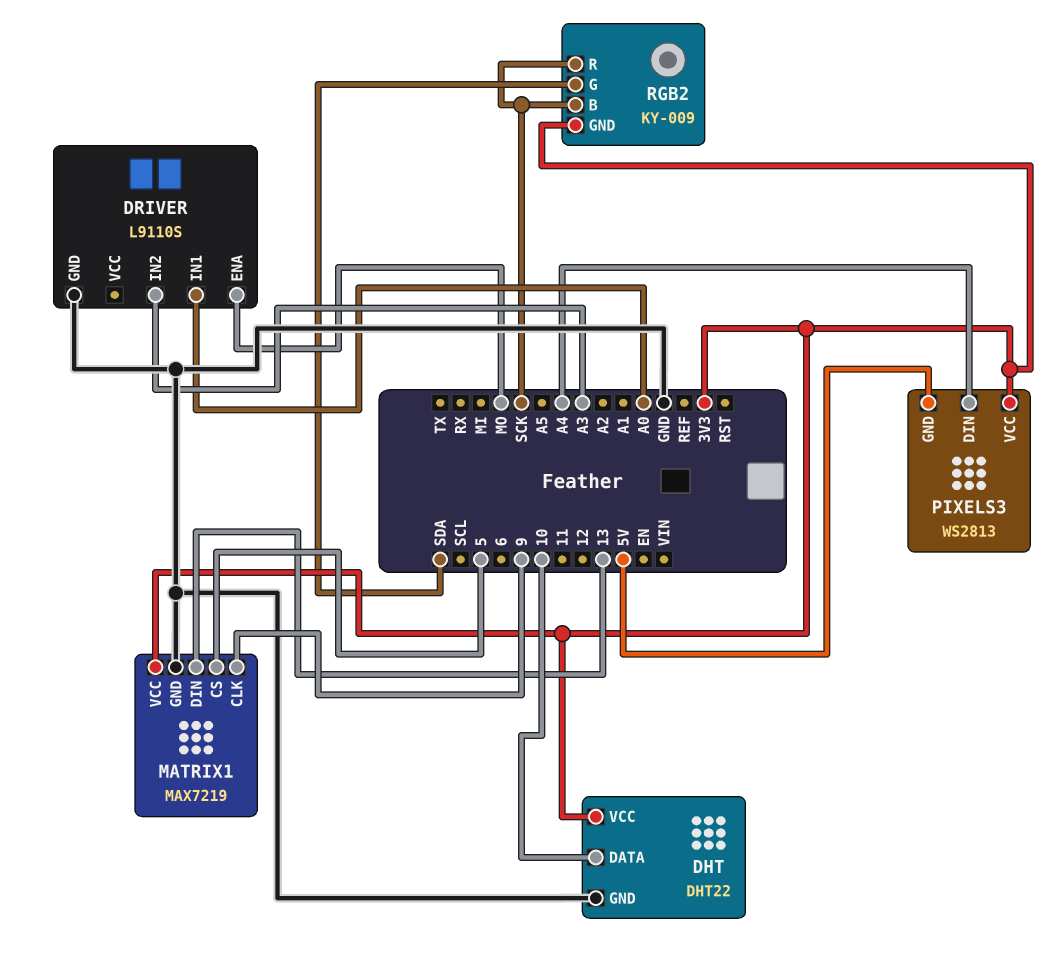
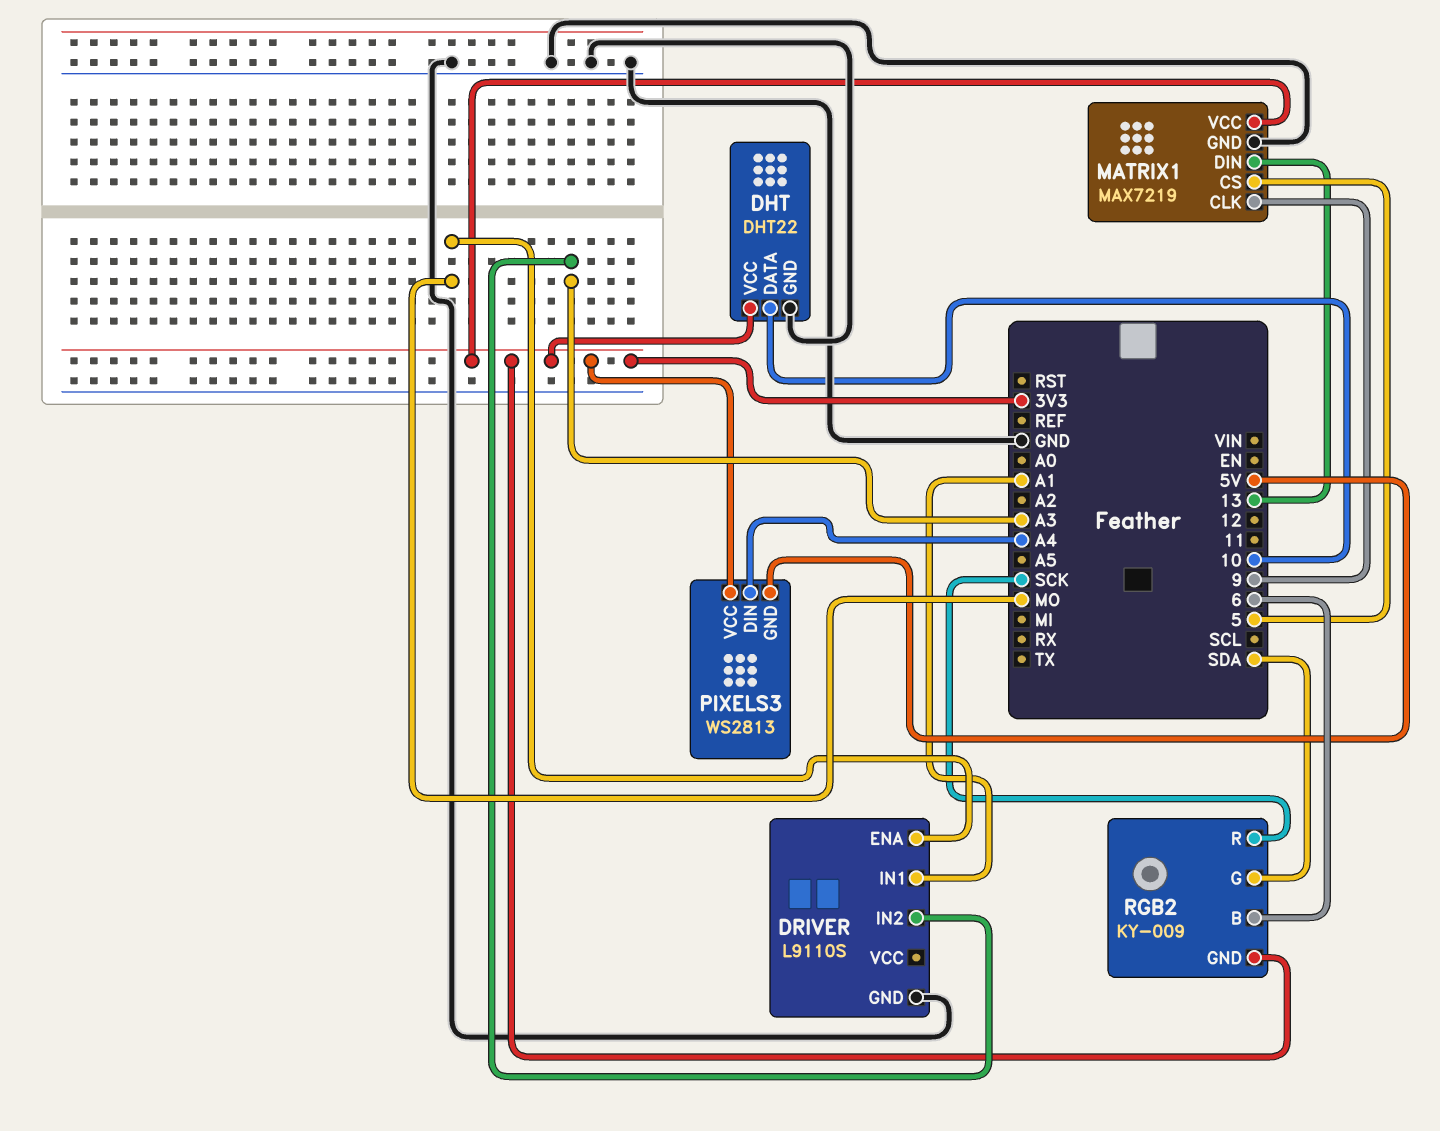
DRIVER pin IN1: A0 -> A1
RGB2 pin B: SCK -> 6

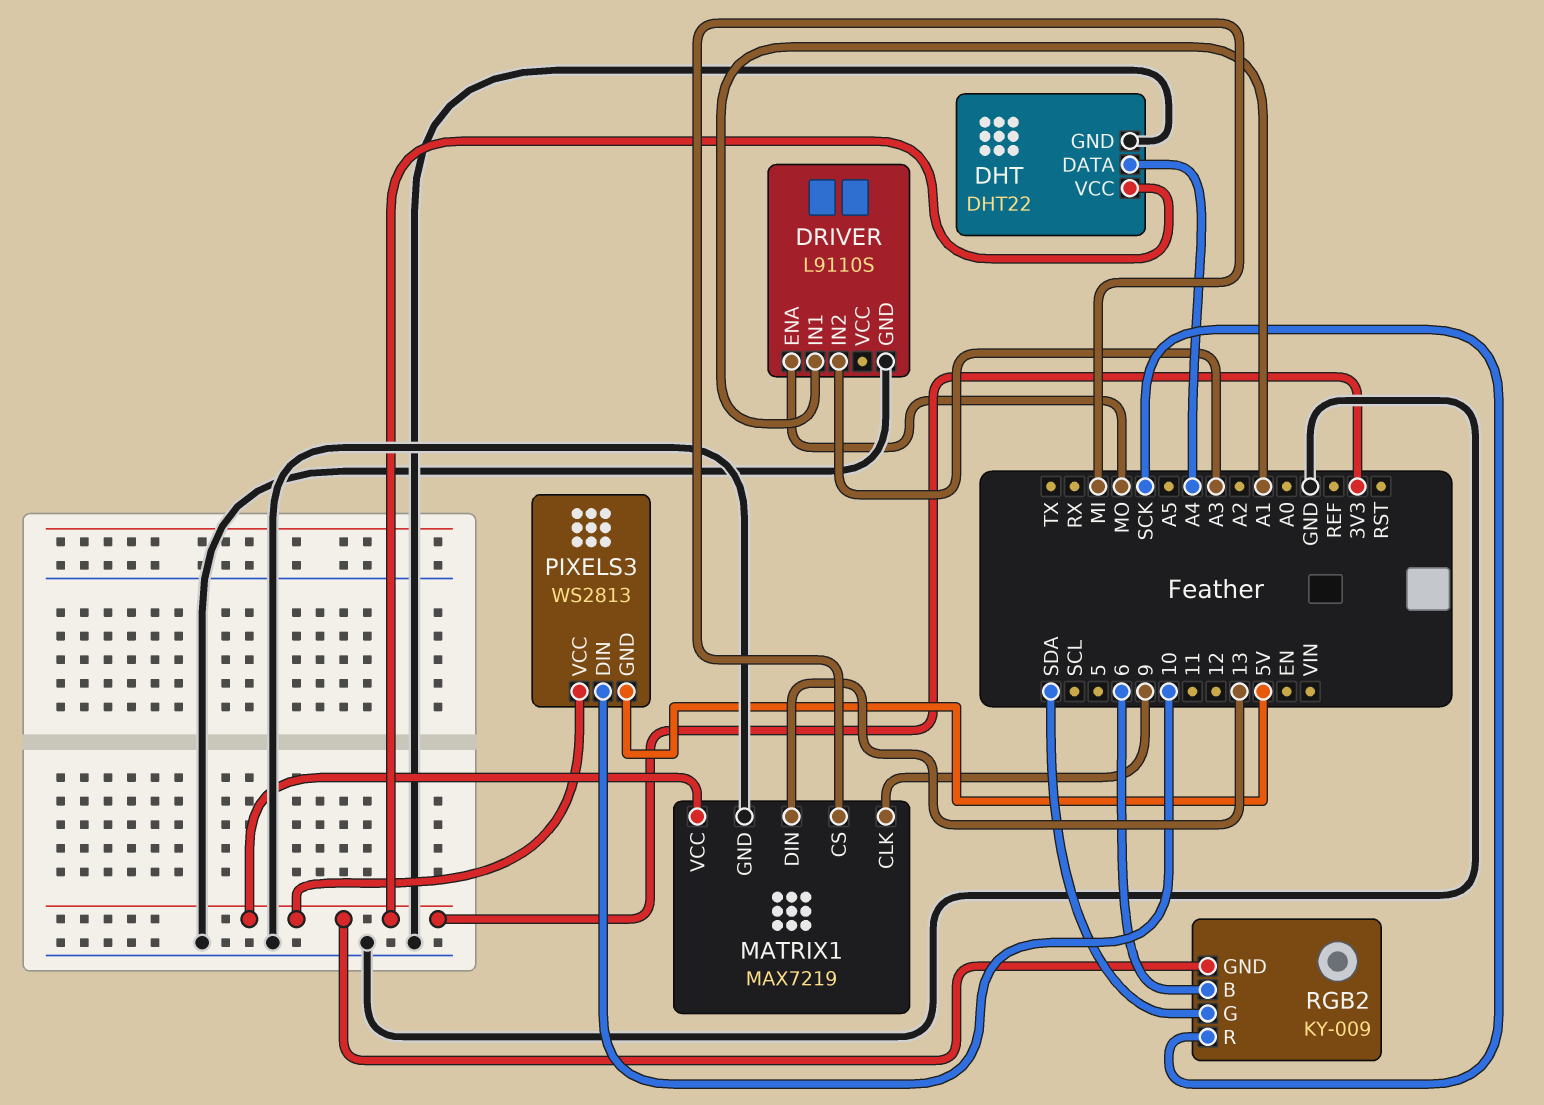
DHT pin DATA: 10 -> A4
MATRIX1 pin CS: 5 -> MI
PIXELS3 pin DIN: A4 -> 10

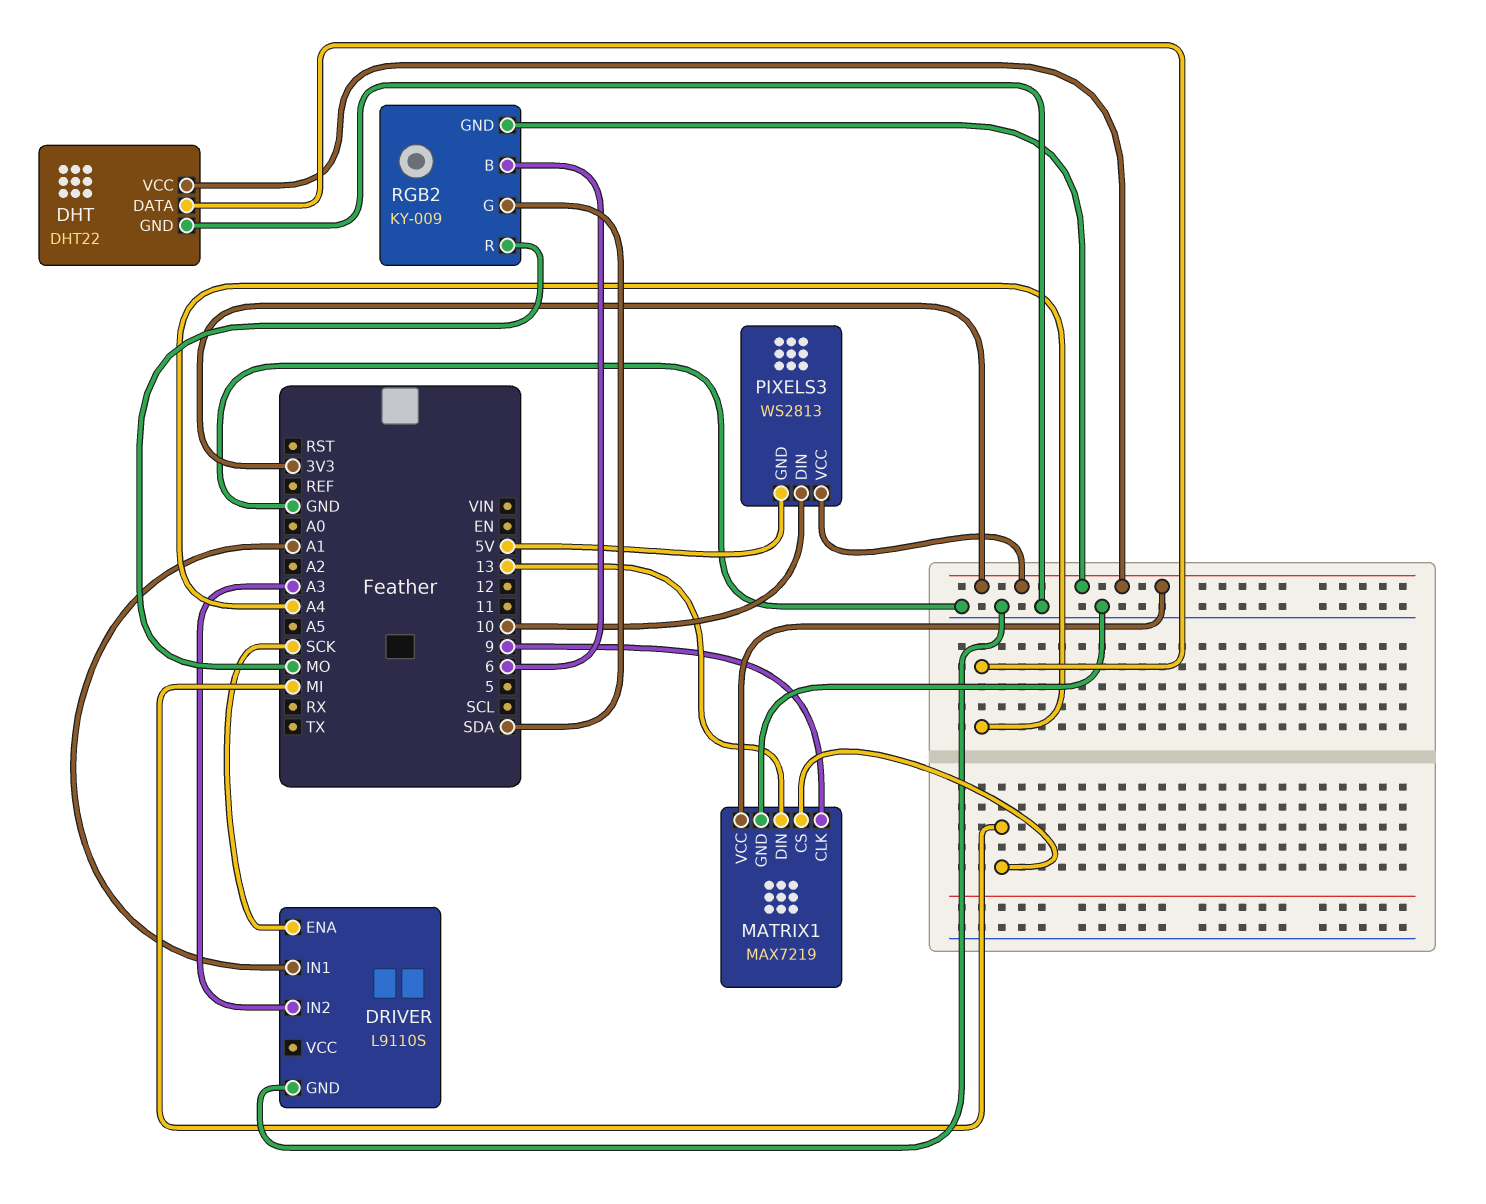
DRIVER pin ENA: MO -> SCK
RGB2 pin R: SCK -> MO

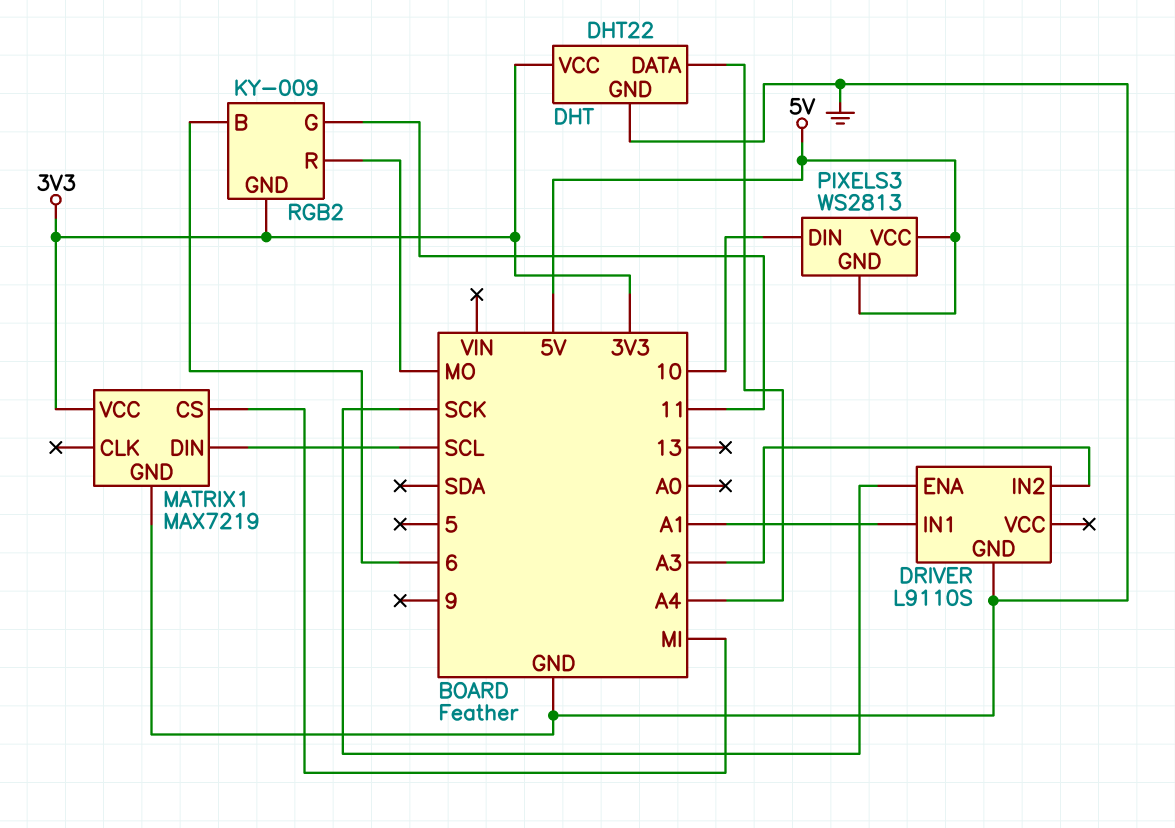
MATRIX1 pin CLK: 9 -> none
MATRIX1 pin DIN: 13 -> SCL
PIXELS3 pin VCC: 3V3 -> 5V
RGB2 pin G: SDA -> 11

